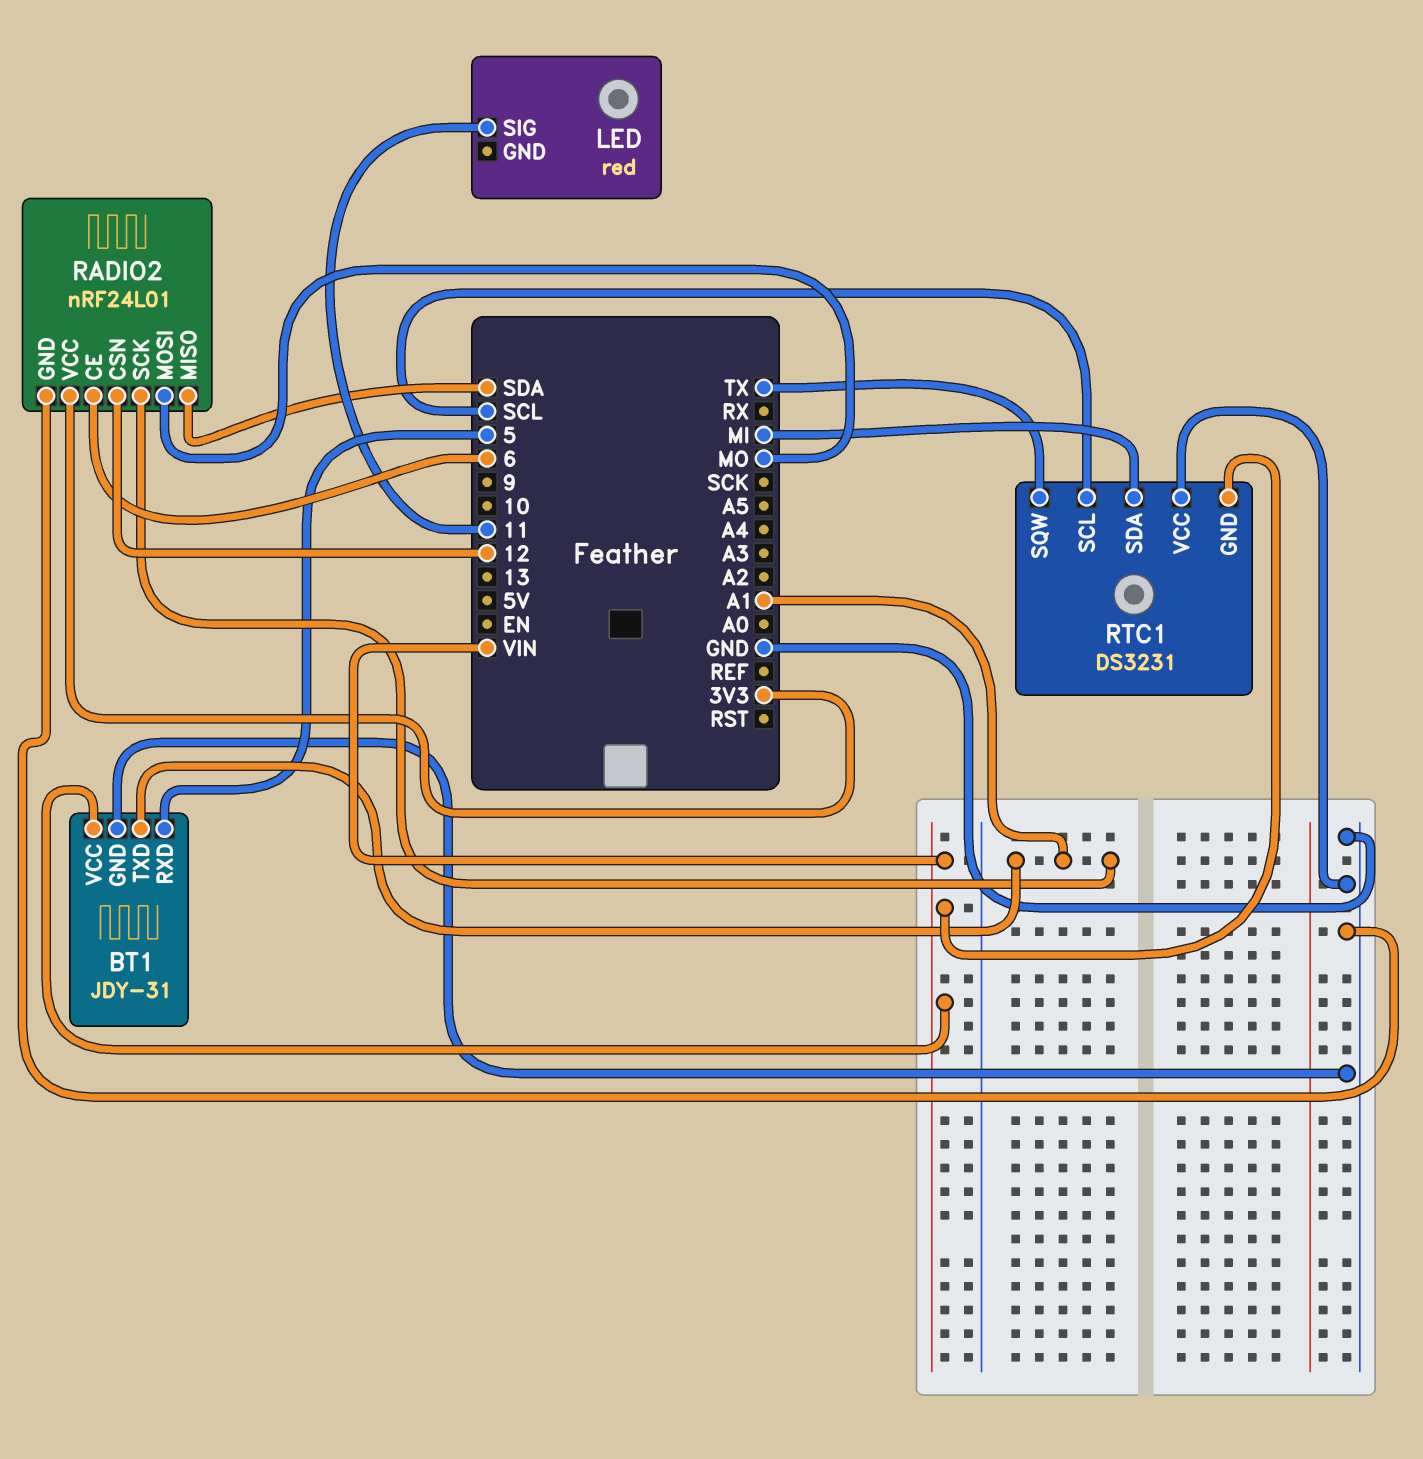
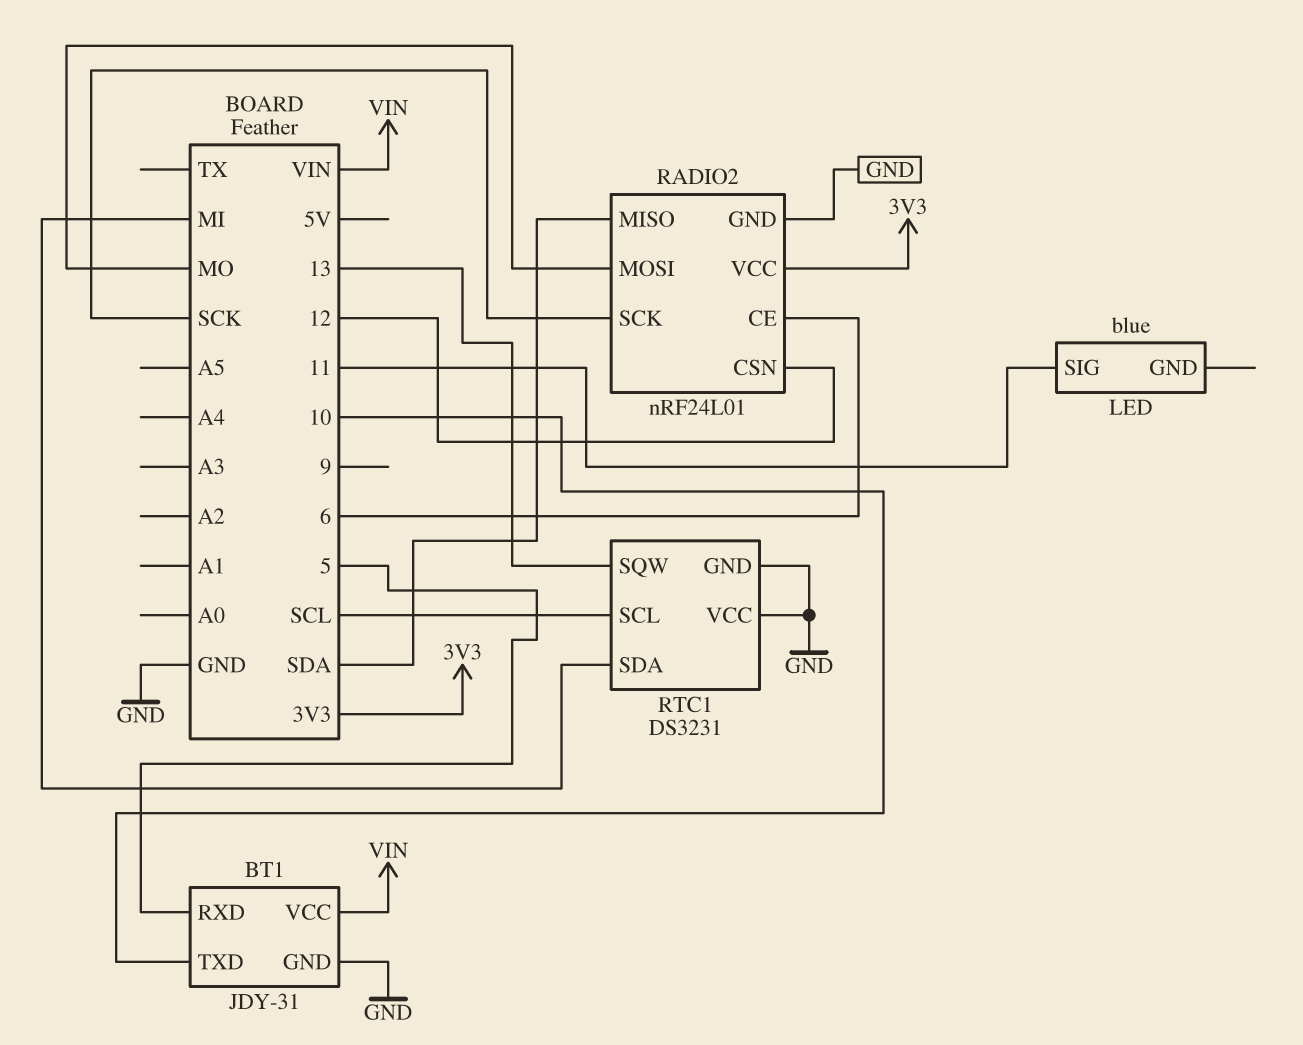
BT1 pin TXD: A1 -> 10
LED: red -> blue
RADIO2 pin SCK: A1 -> SCK
RTC1 pin GND: VIN -> GND
RTC1 pin SQW: TX -> 13

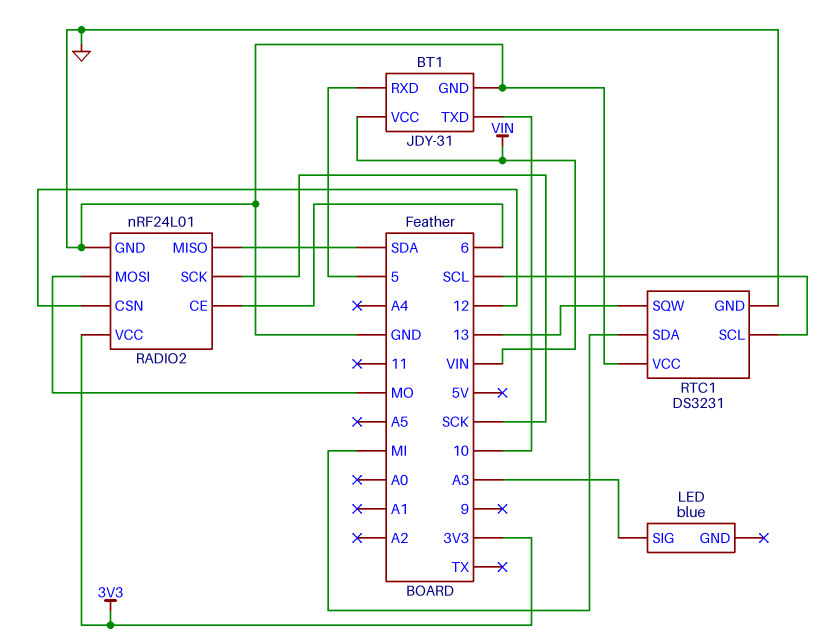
LED pin SIG: 11 -> A3

